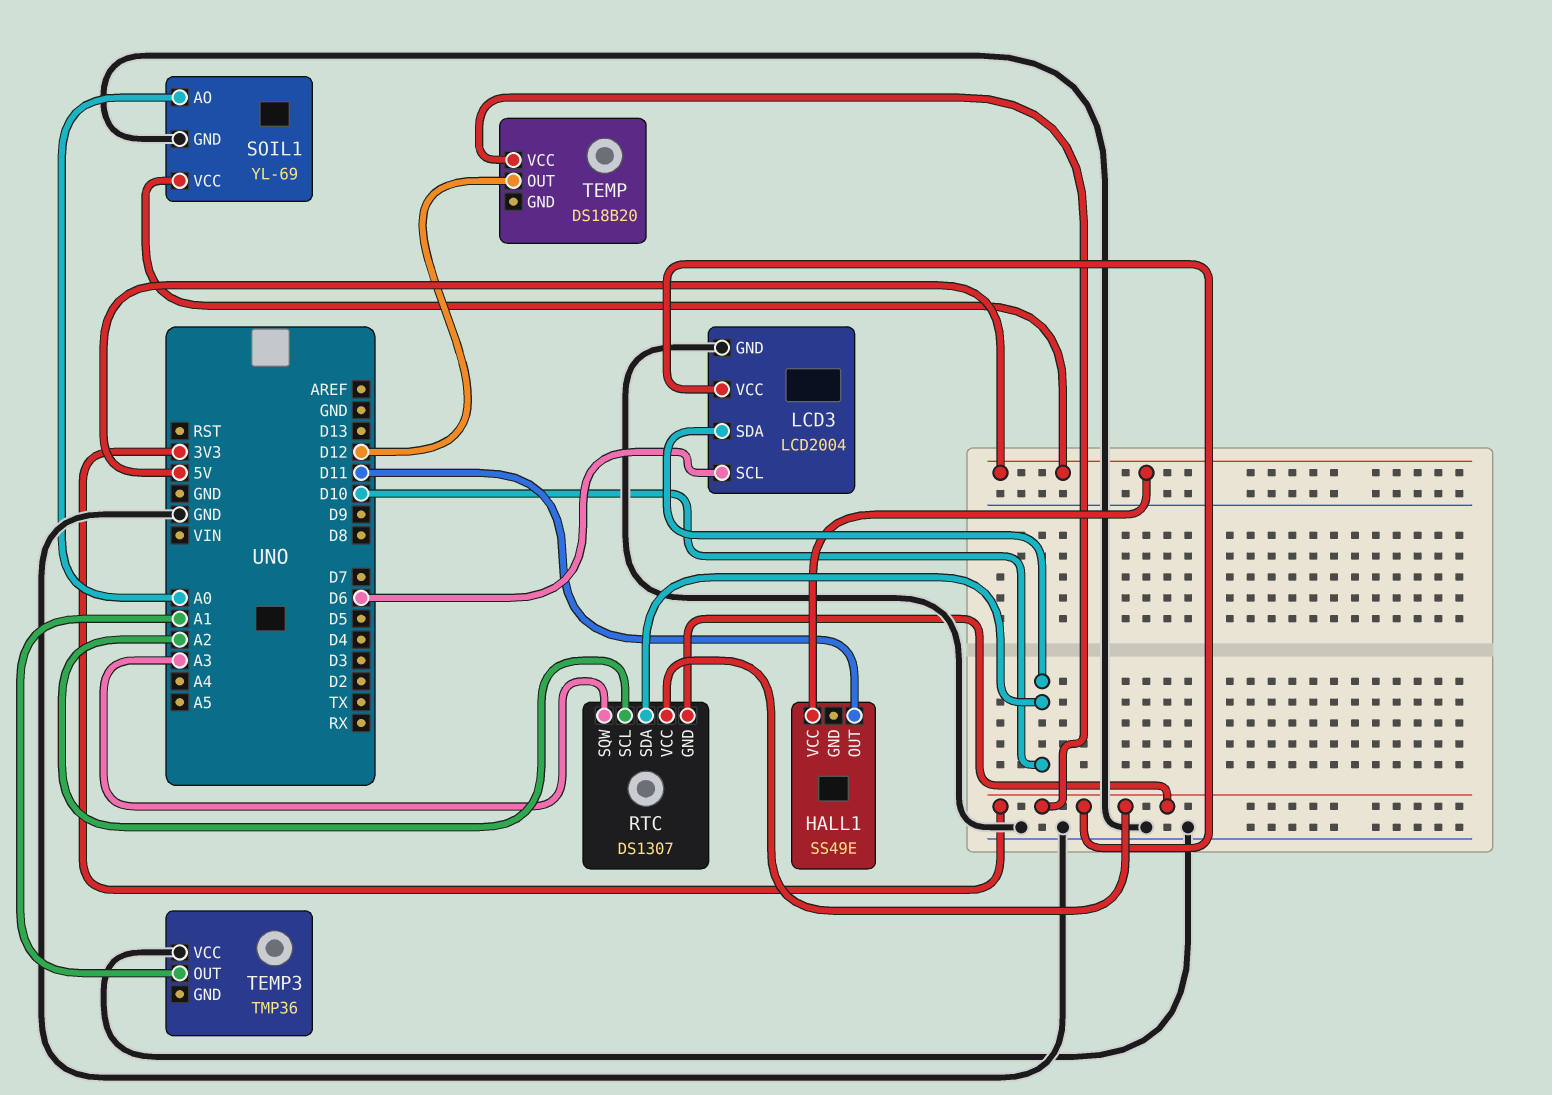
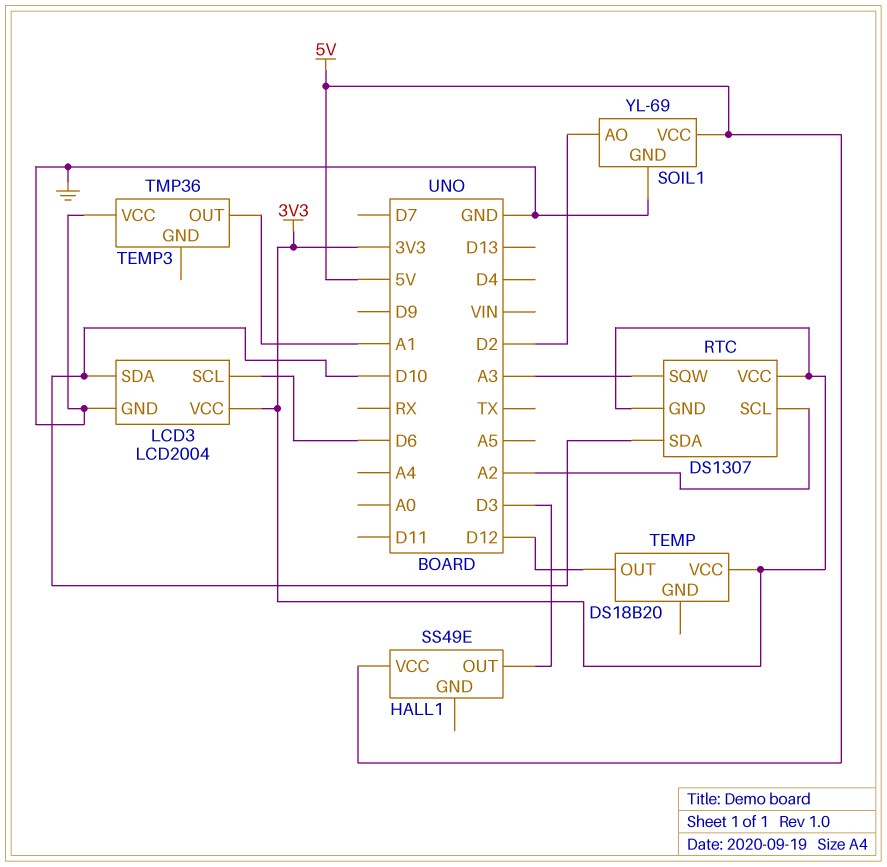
HALL1 pin OUT: D11 -> D3
SOIL1 pin AO: A0 -> D2

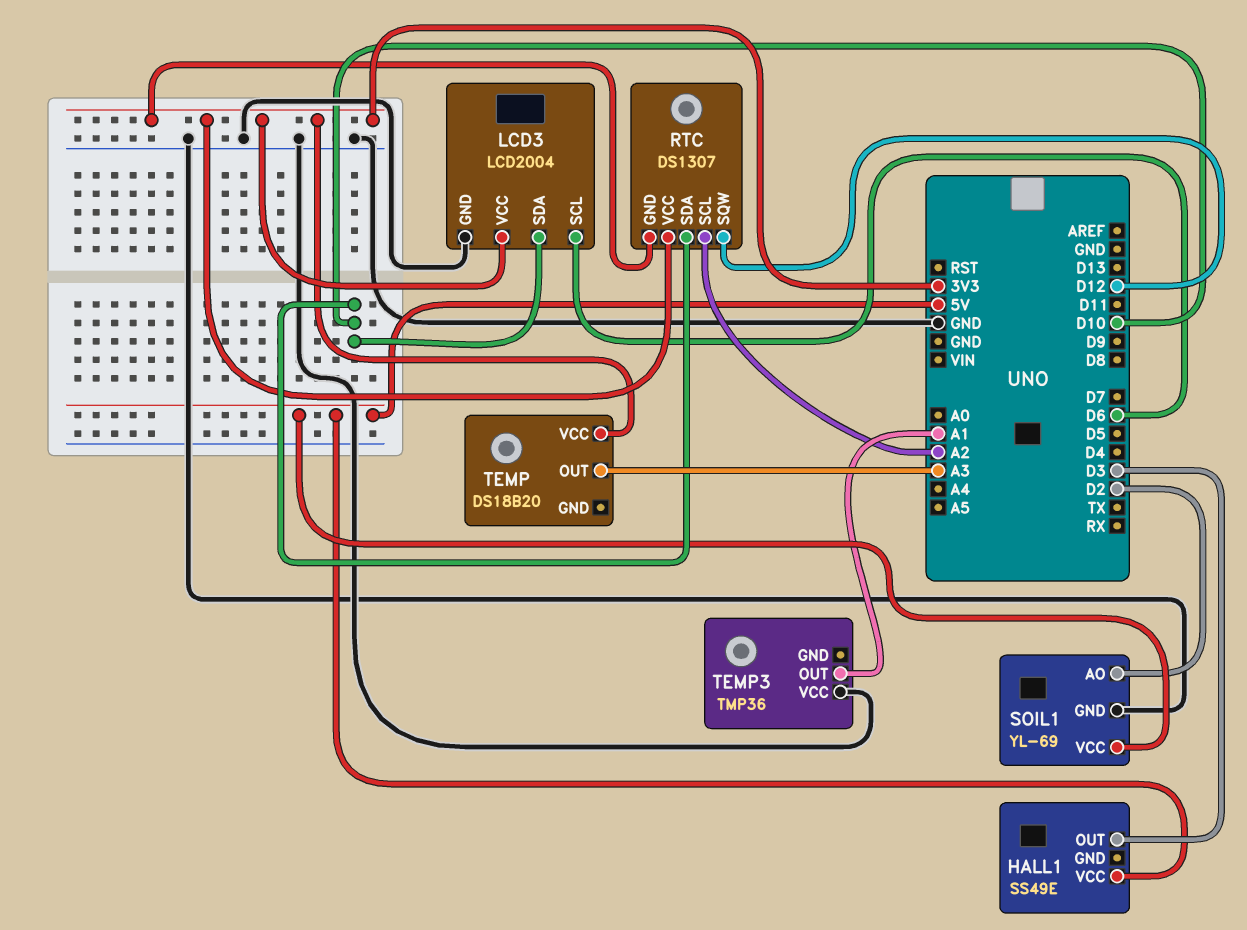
RTC pin SQW: A3 -> D12
TEMP pin OUT: D12 -> A3

